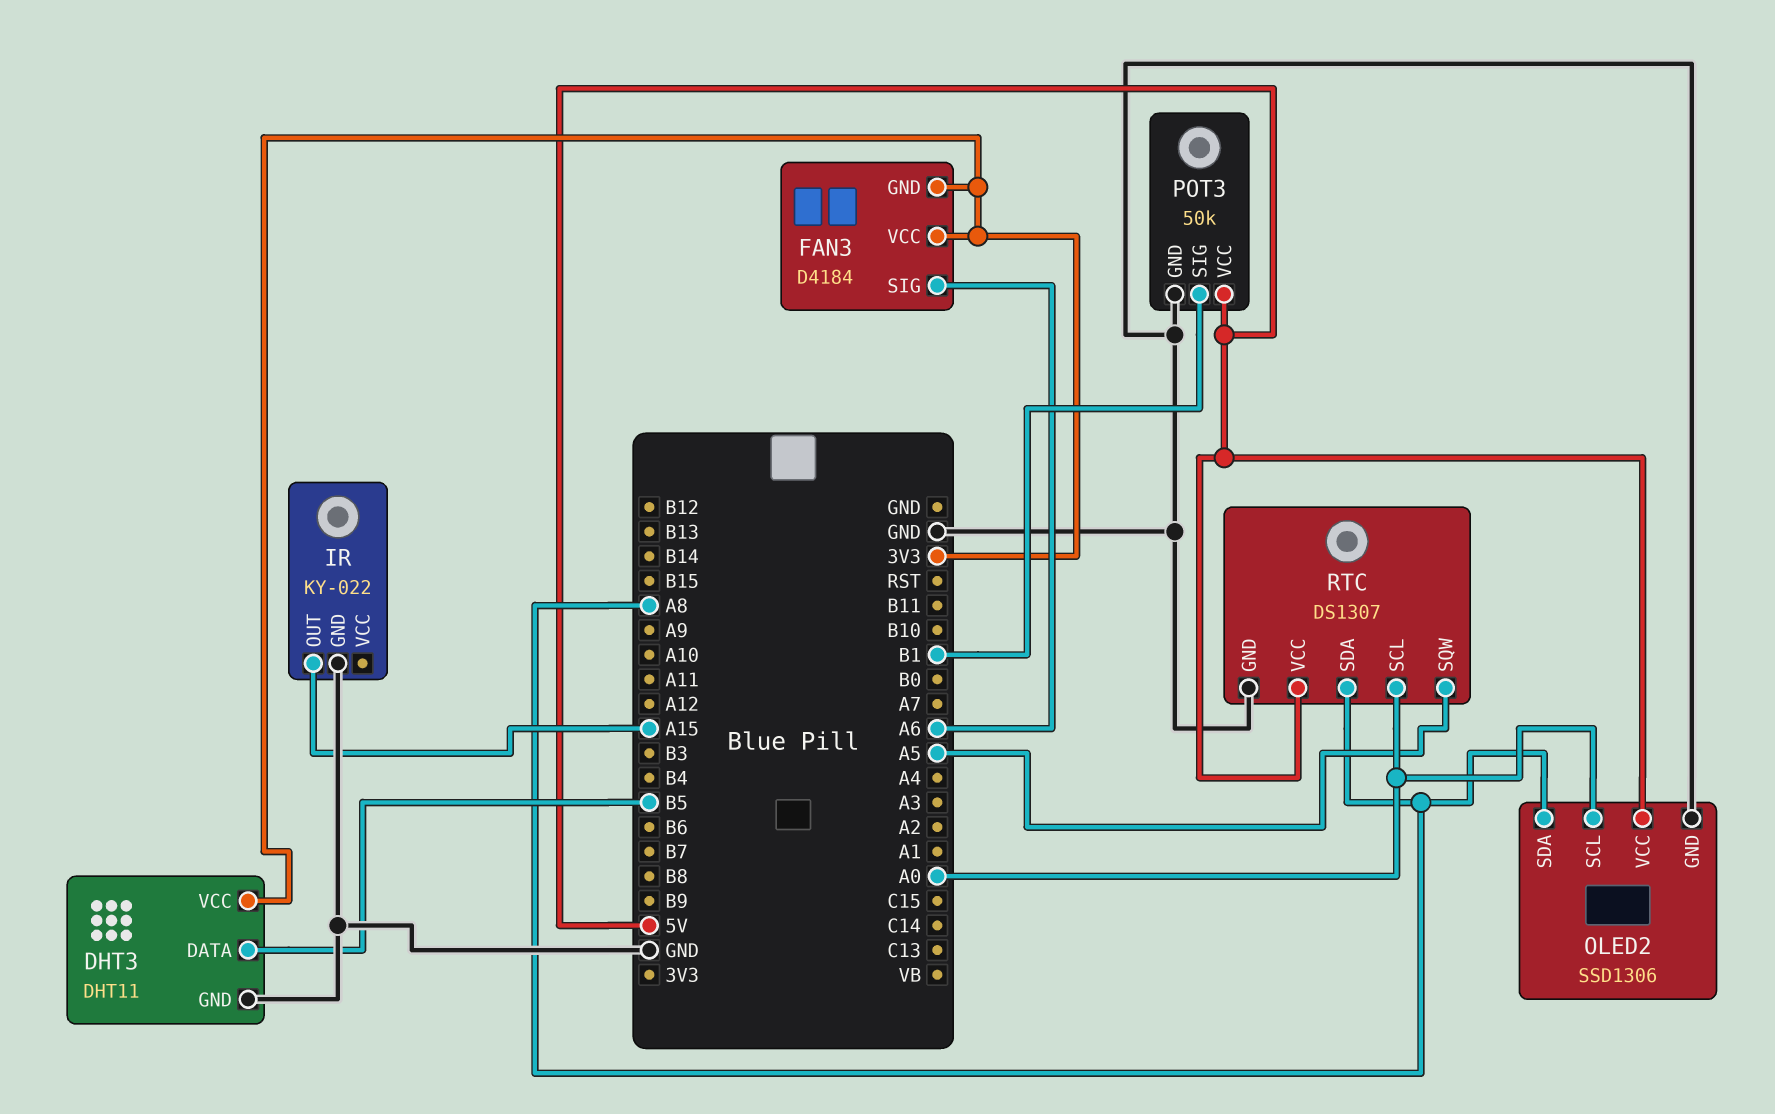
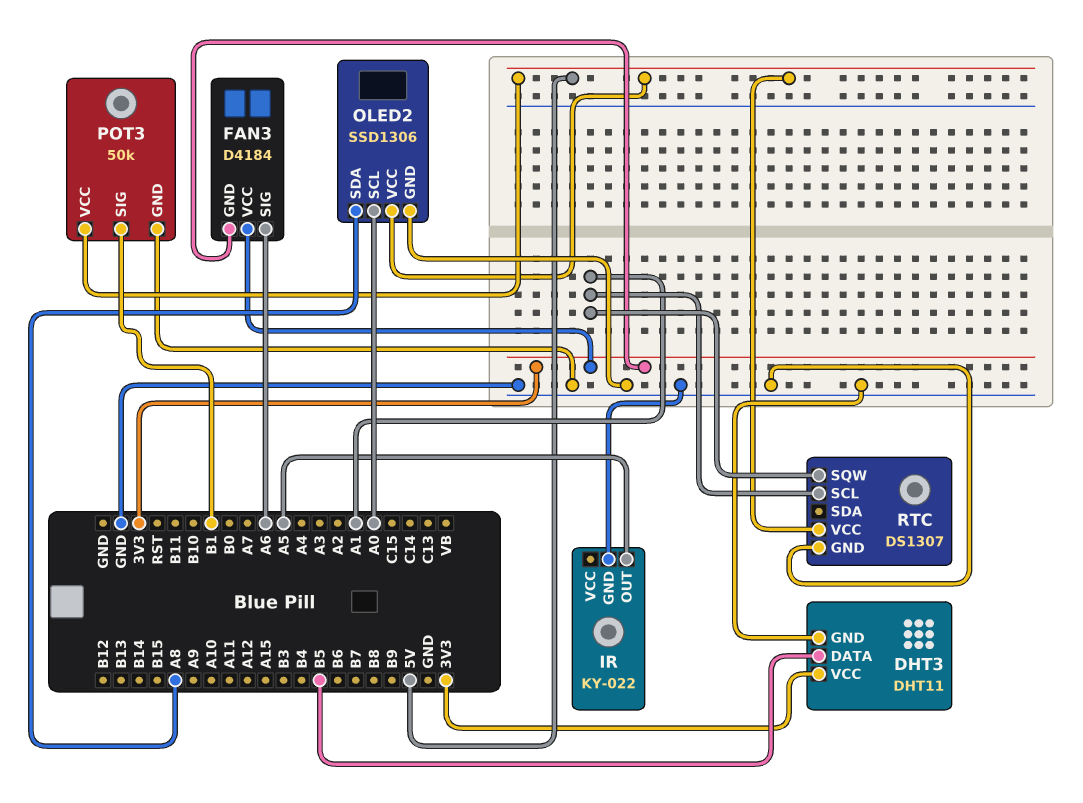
IR pin OUT: A15 -> A5
RTC pin SCL: A0 -> A1
RTC pin SDA: A8 -> none
RTC pin SQW: A5 -> A1

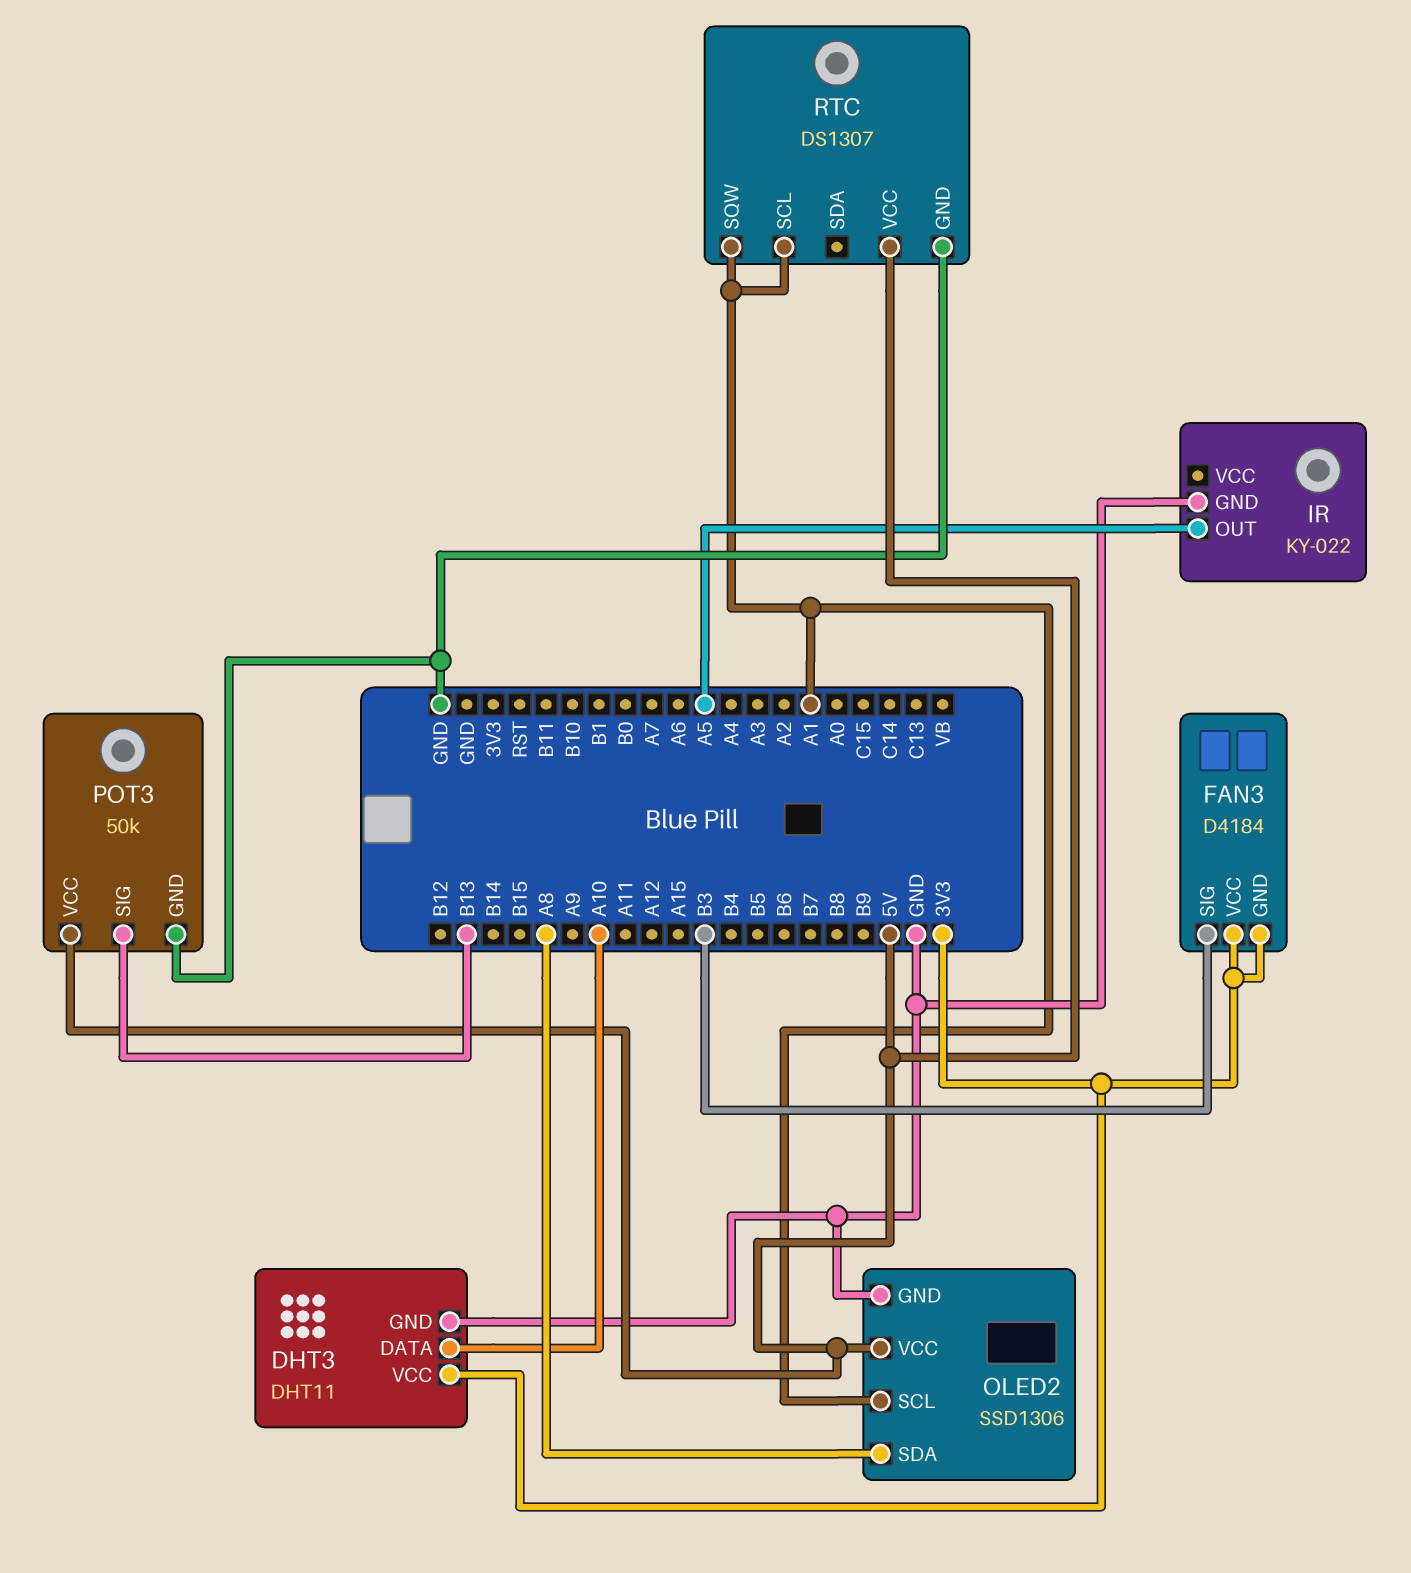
DHT3 pin DATA: B5 -> A10
FAN3 pin SIG: A6 -> B3
OLED2 pin SCL: A0 -> A1
POT3 pin SIG: B1 -> B13

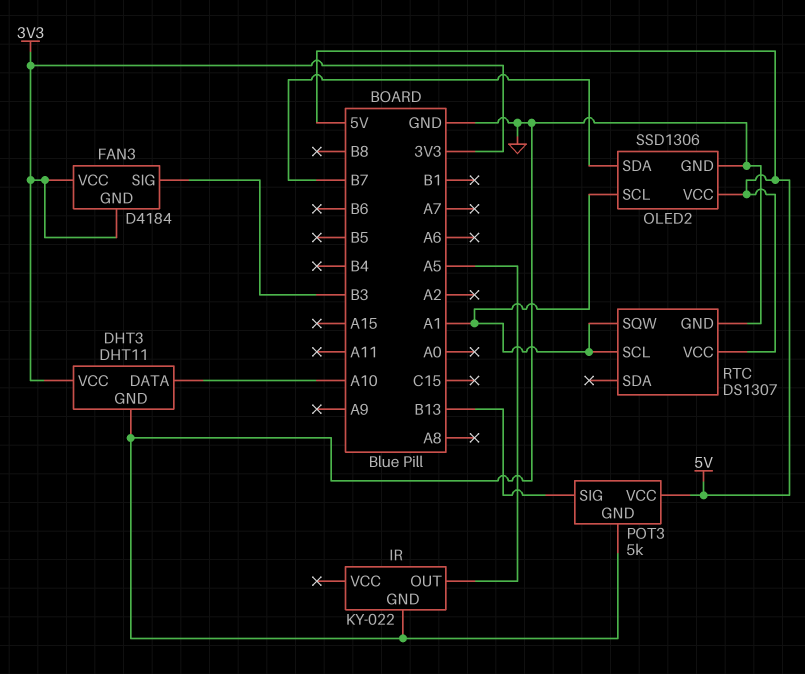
OLED2 pin SDA: A8 -> B7
POT3: 50k -> 5k

